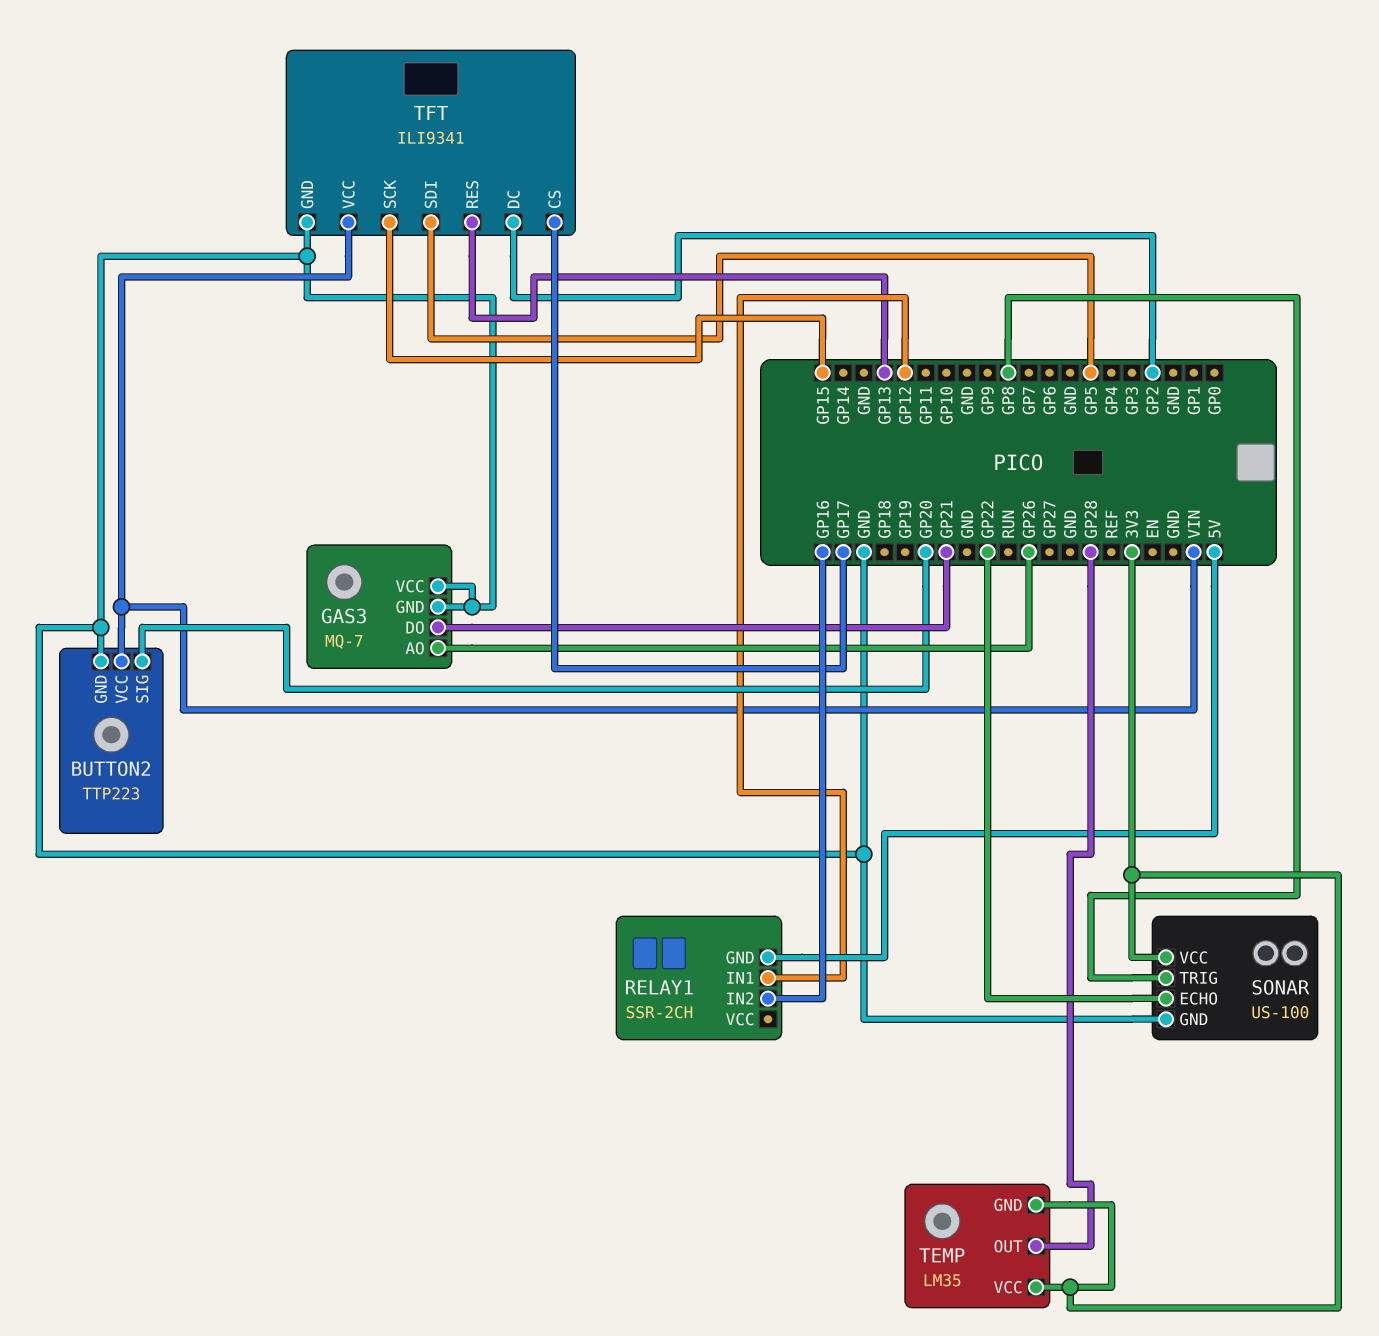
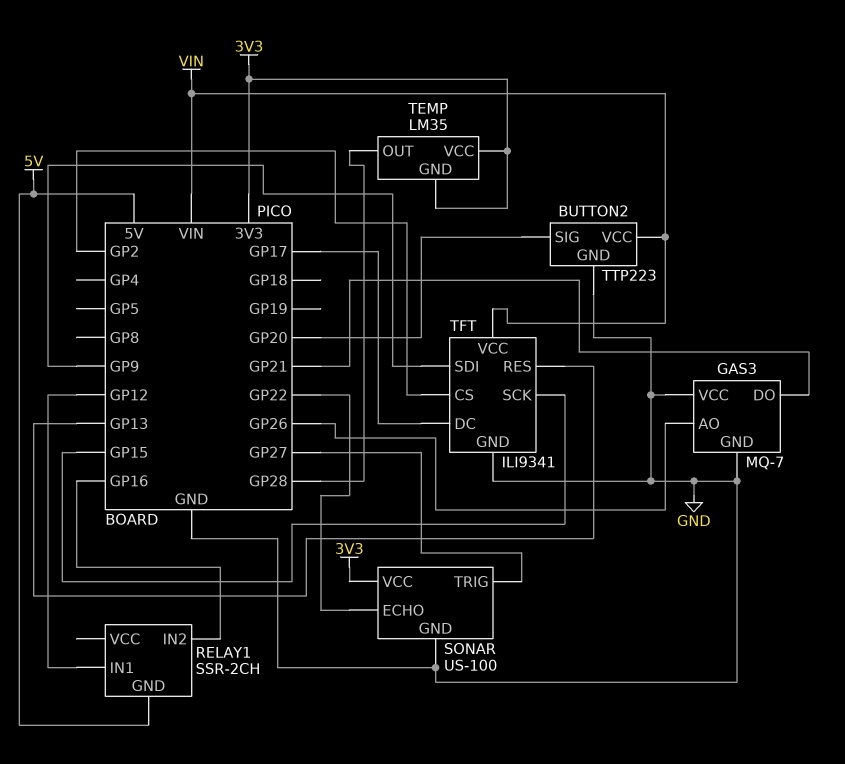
SONAR pin TRIG: GP8 -> GP27
TFT pin CS: GP17 -> GP2
TFT pin DC: GP2 -> GP17
TFT pin SDI: GP5 -> GP9

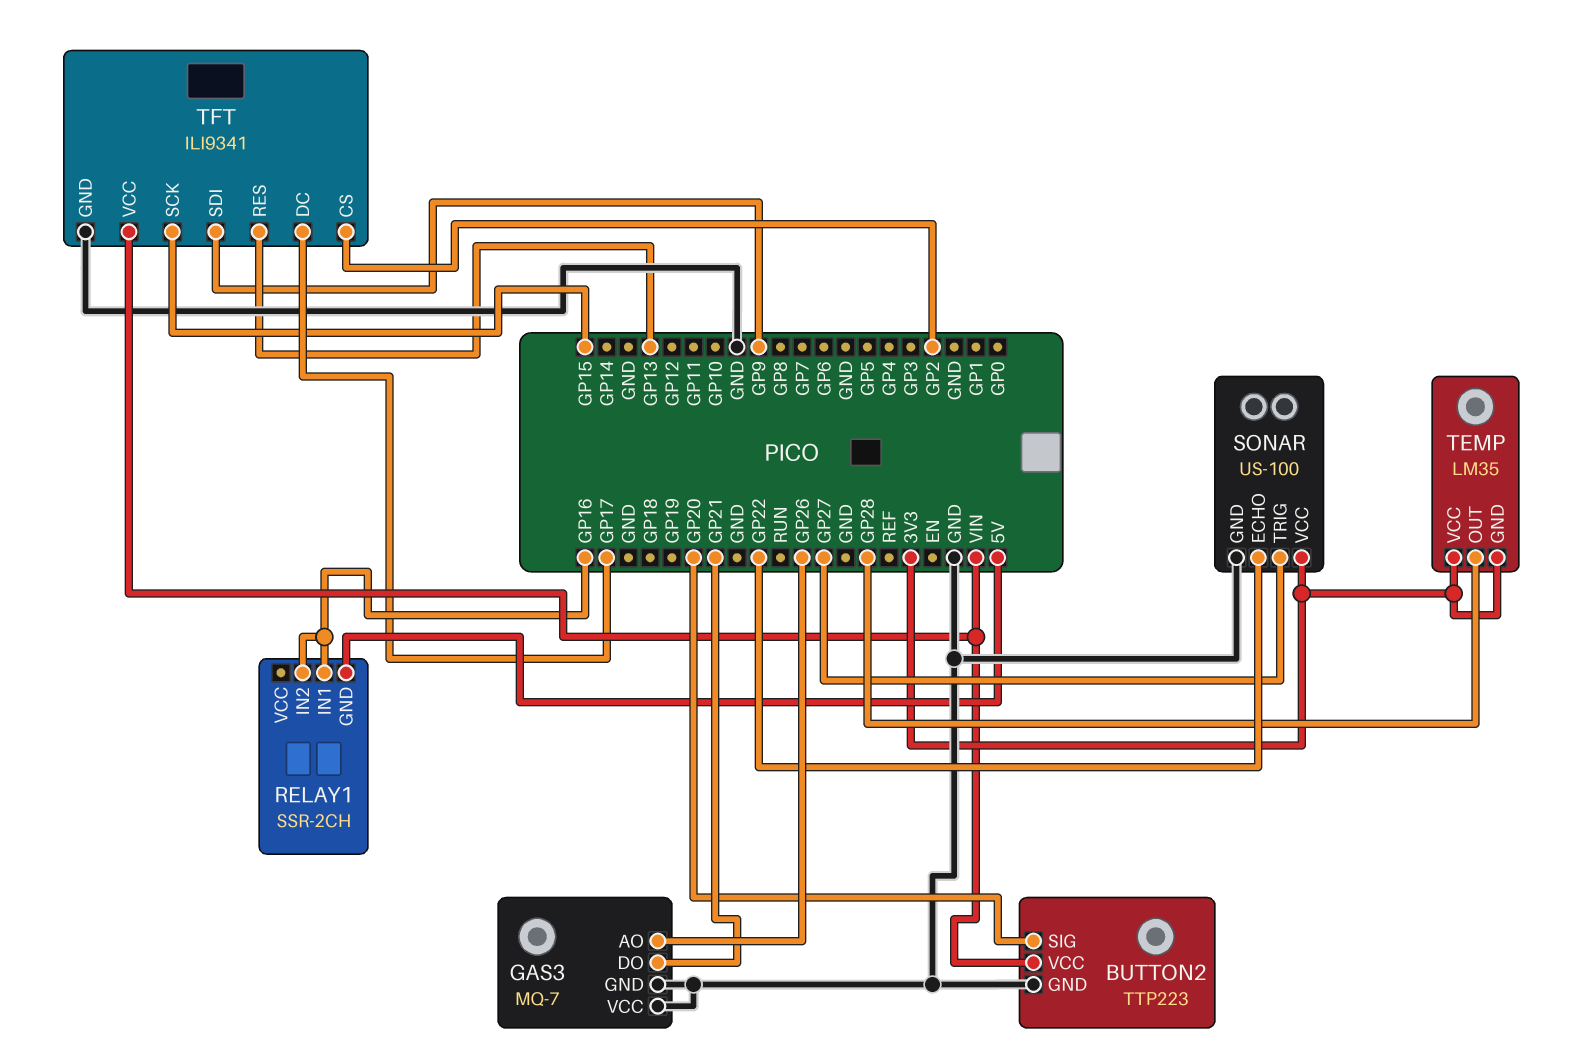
RELAY1 pin IN1: GP12 -> GP16

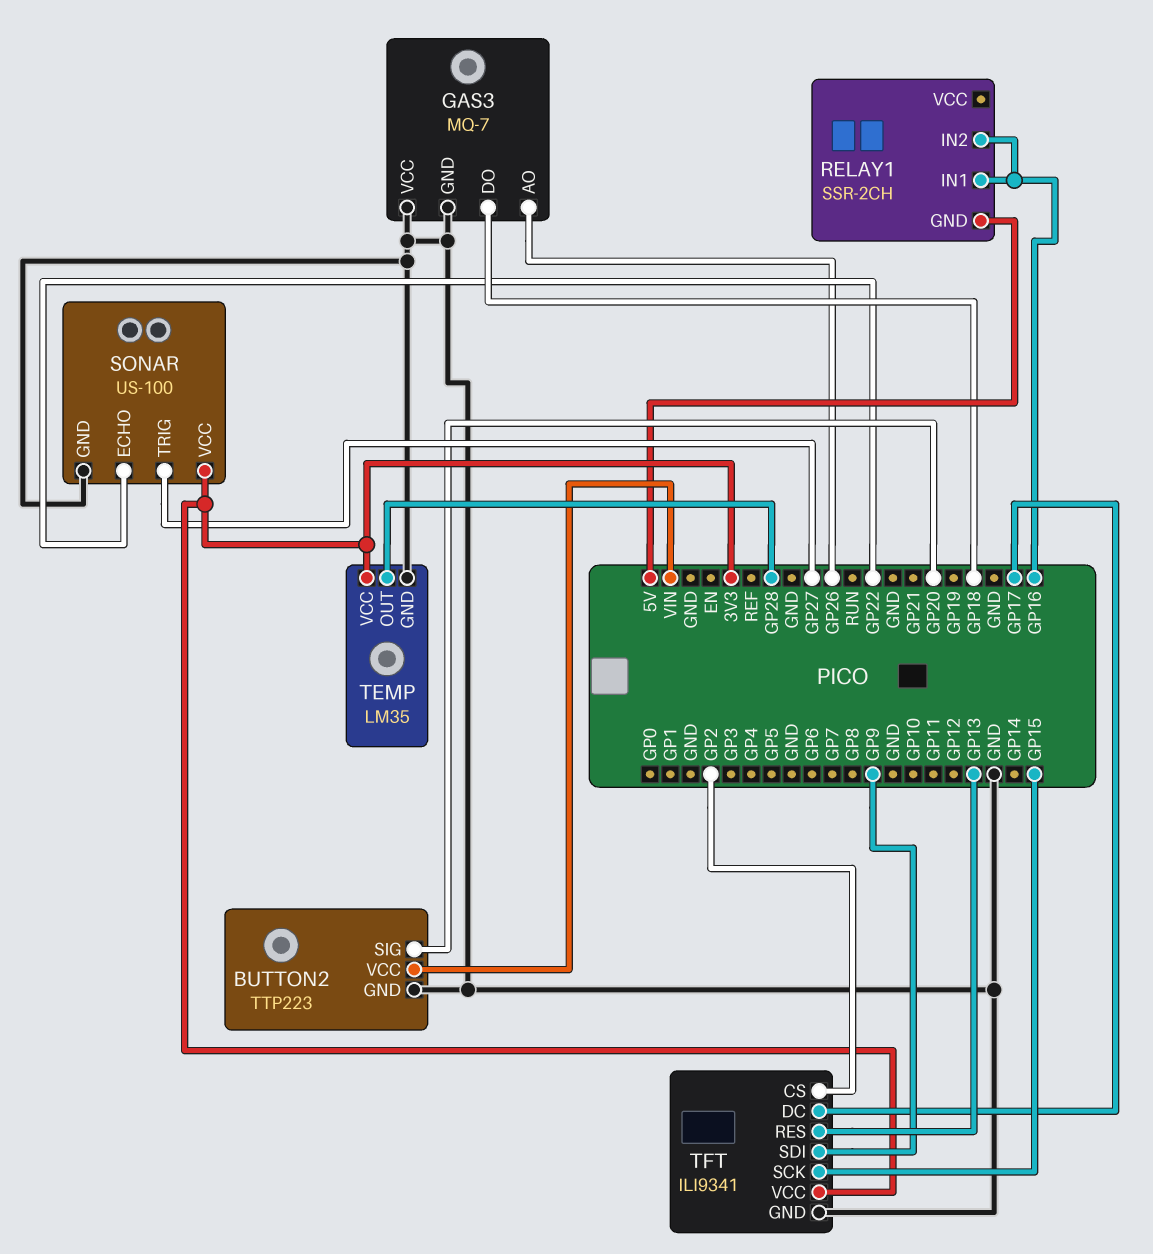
GAS3 pin DO: GP21 -> GP18
TEMP pin GND: 3V3 -> GND
TFT pin VCC: VIN -> 3V3

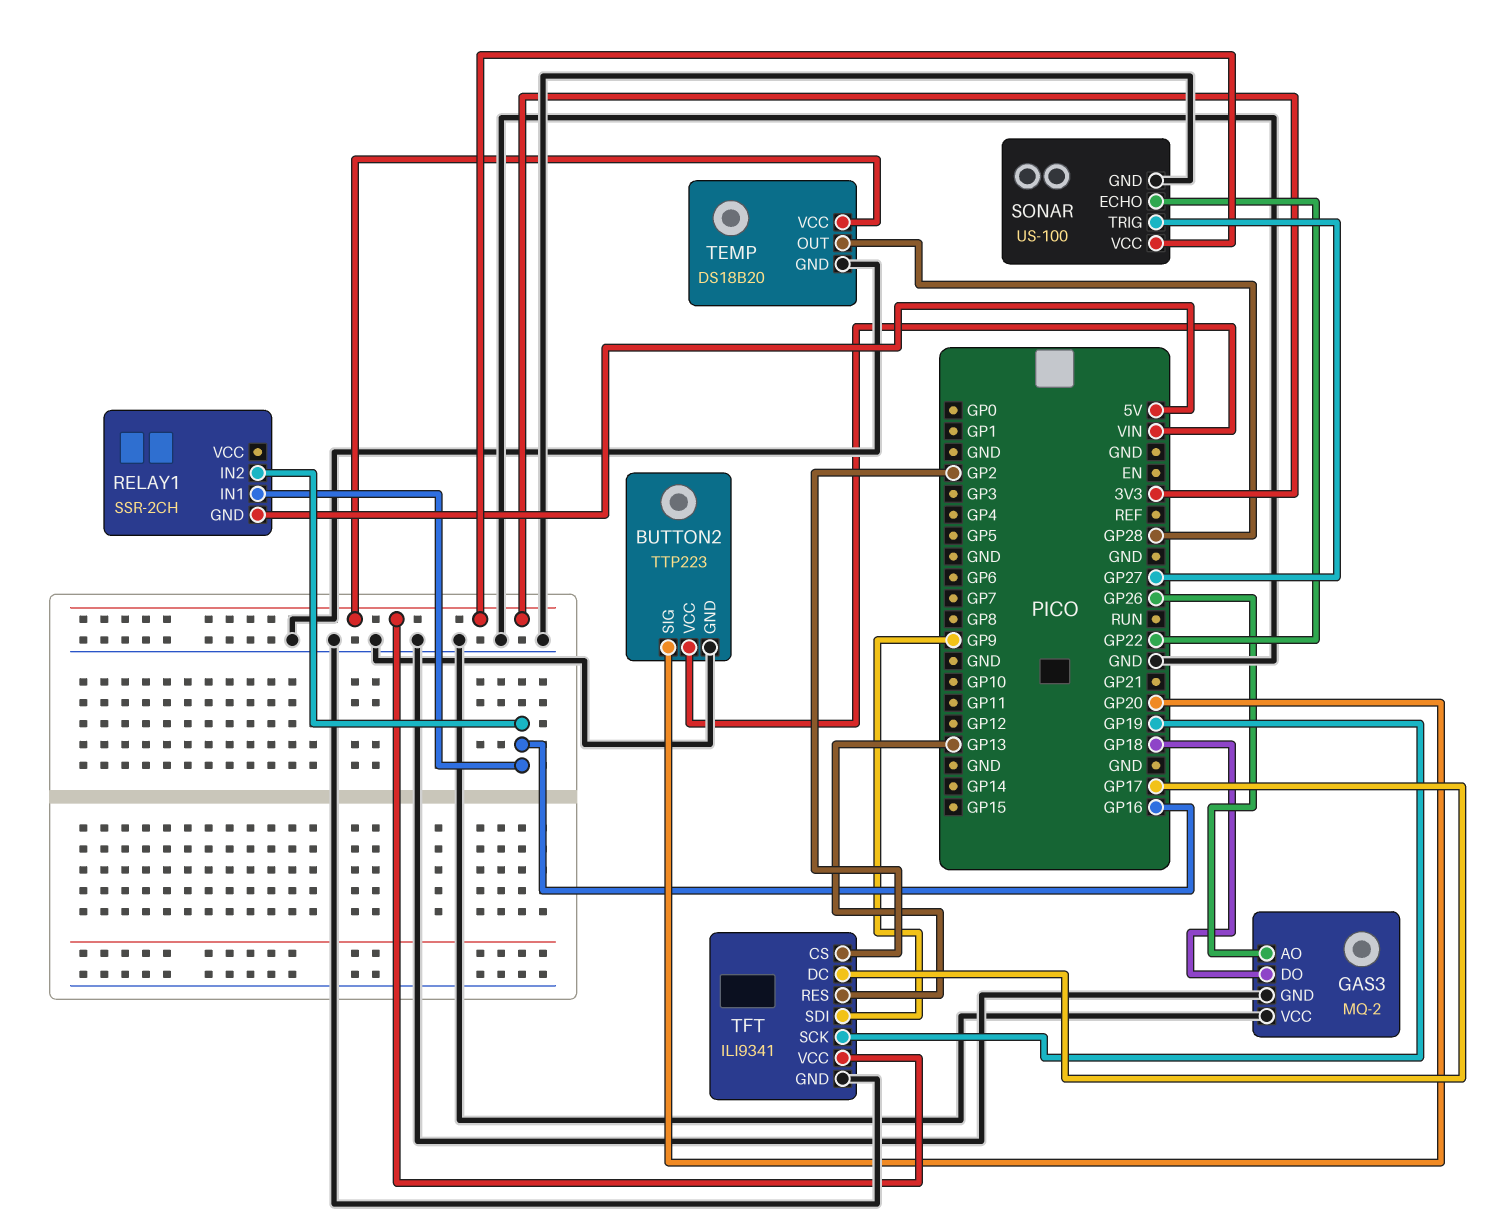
GAS3: MQ-7 -> MQ-2
TEMP: LM35 -> DS18B20
TFT pin SCK: GP15 -> GP19

